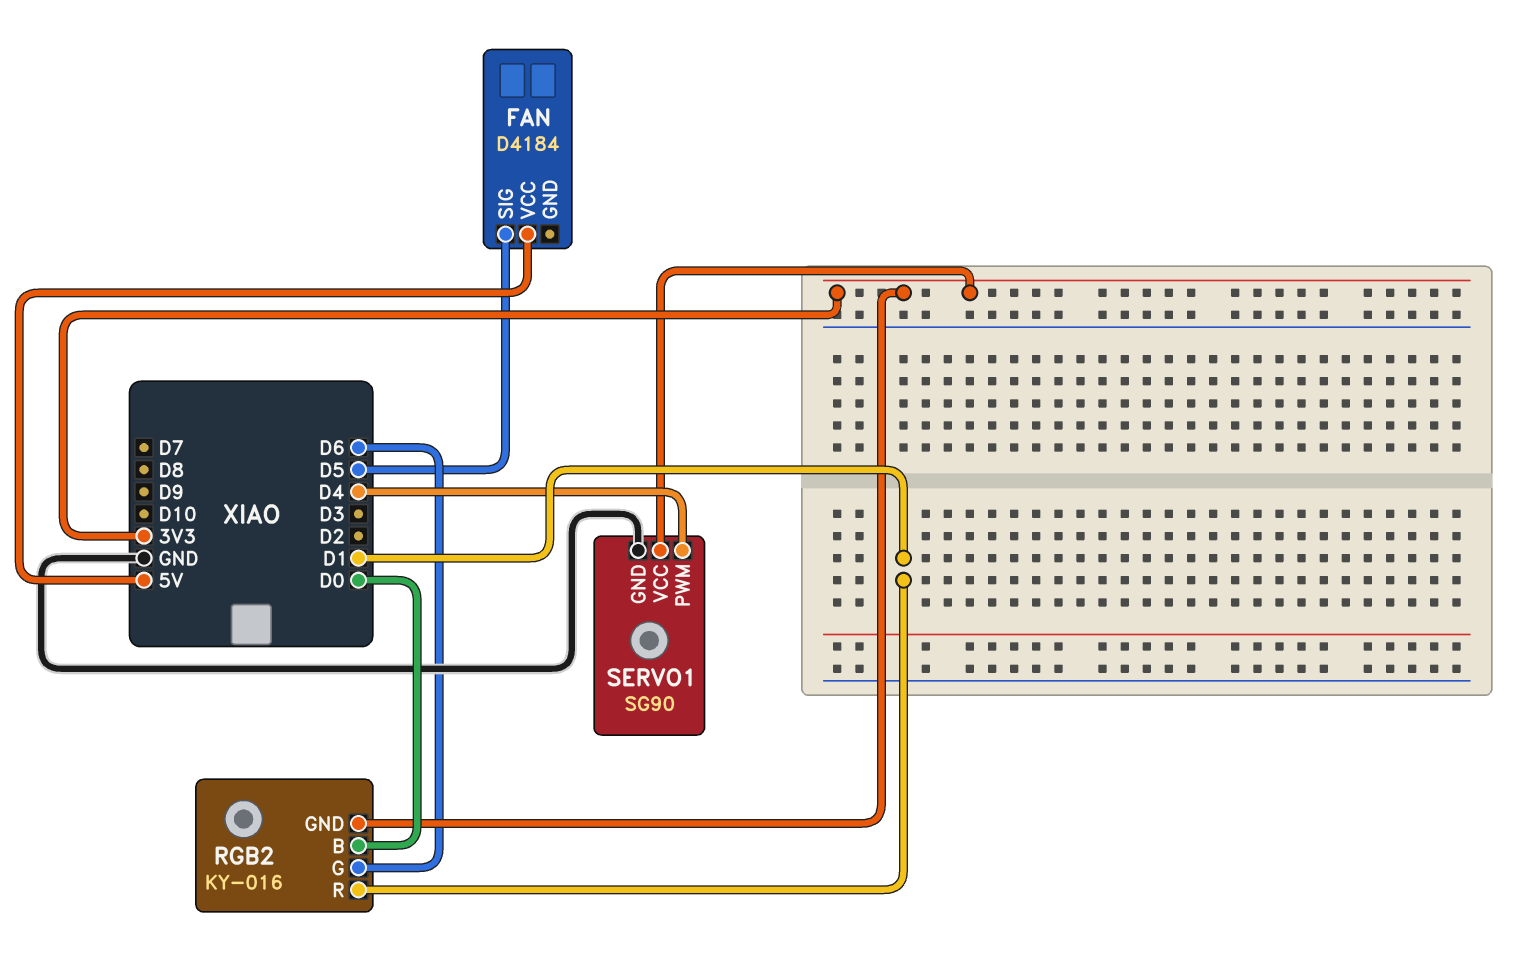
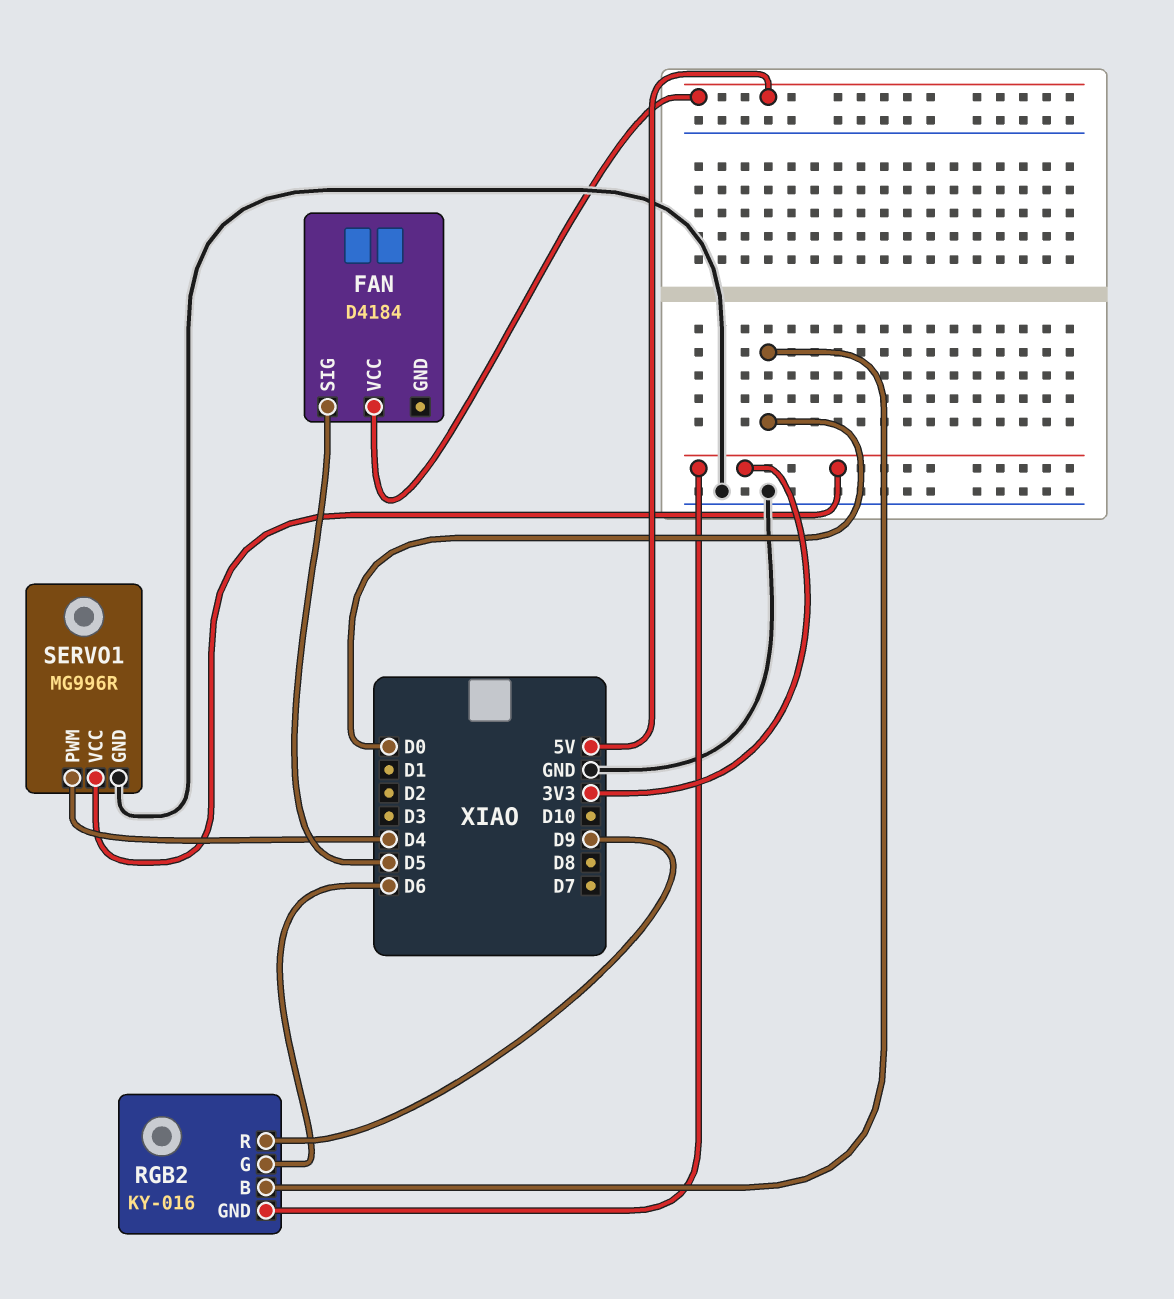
RGB2 pin R: D1 -> D9
SERVO1: SG90 -> MG996R

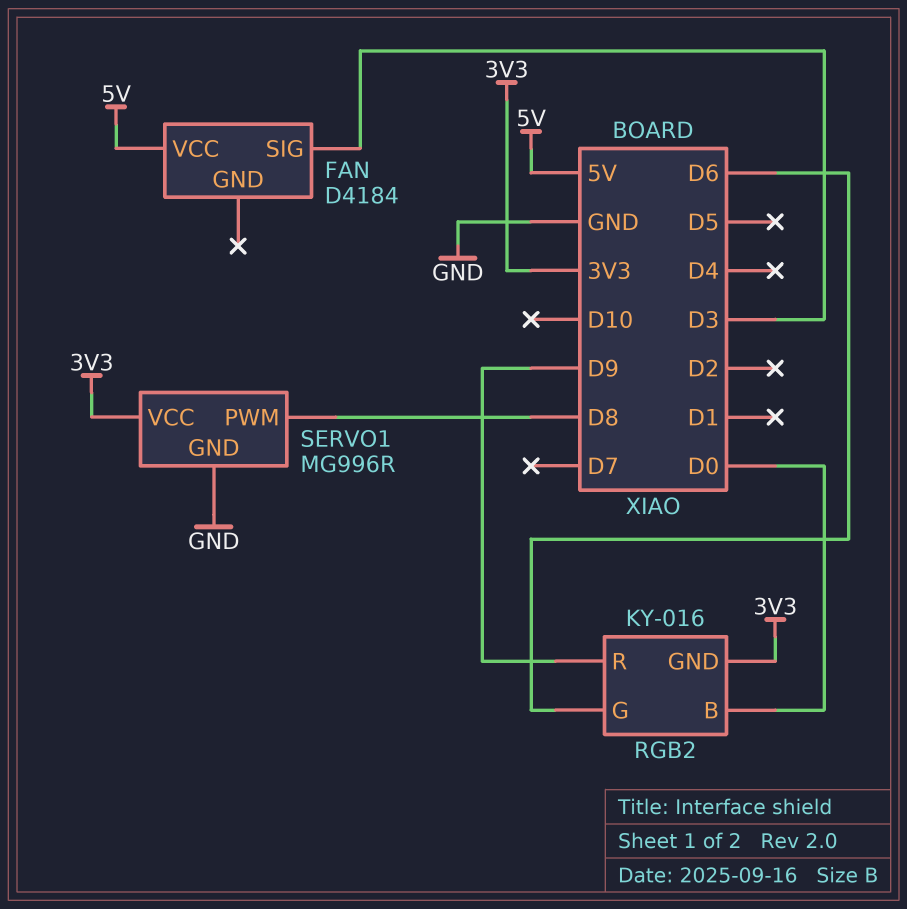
FAN pin SIG: D5 -> D3
SERVO1 pin PWM: D4 -> D8

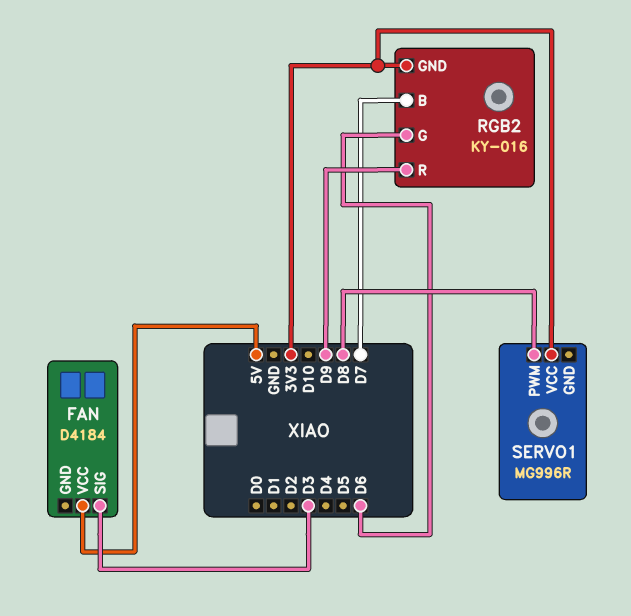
RGB2 pin B: D0 -> D7
SERVO1 pin GND: GND -> none

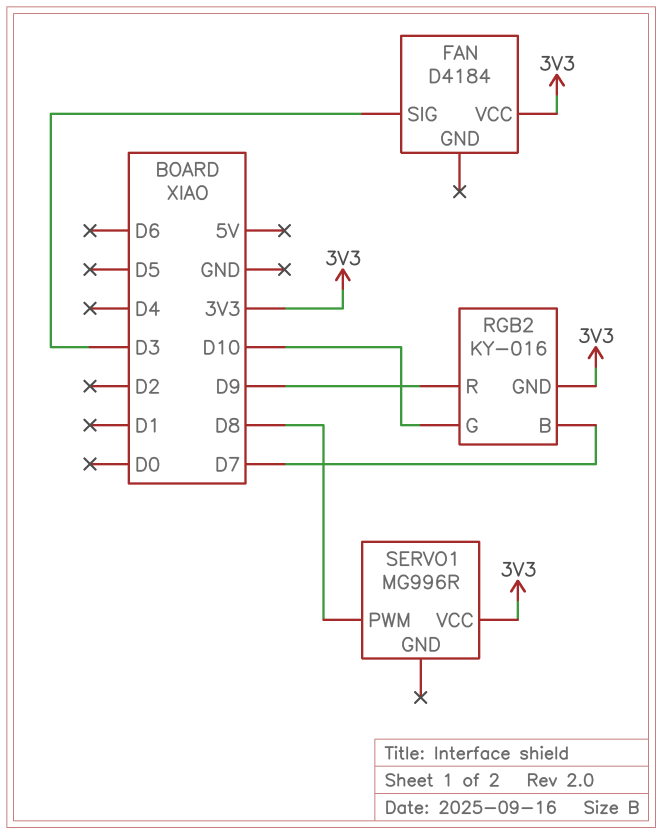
FAN pin VCC: 5V -> 3V3
RGB2 pin G: D6 -> D10

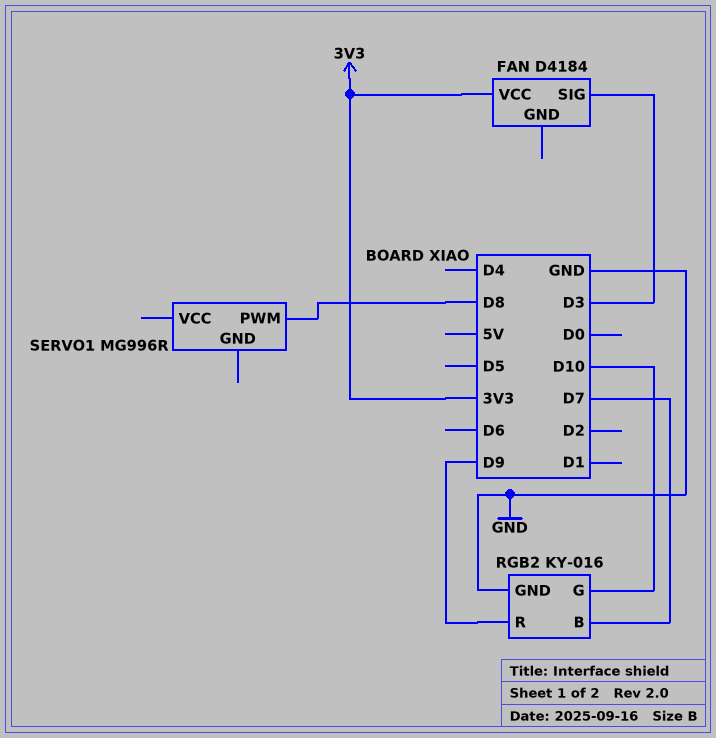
RGB2 pin GND: 3V3 -> GND
SERVO1 pin VCC: 3V3 -> none

